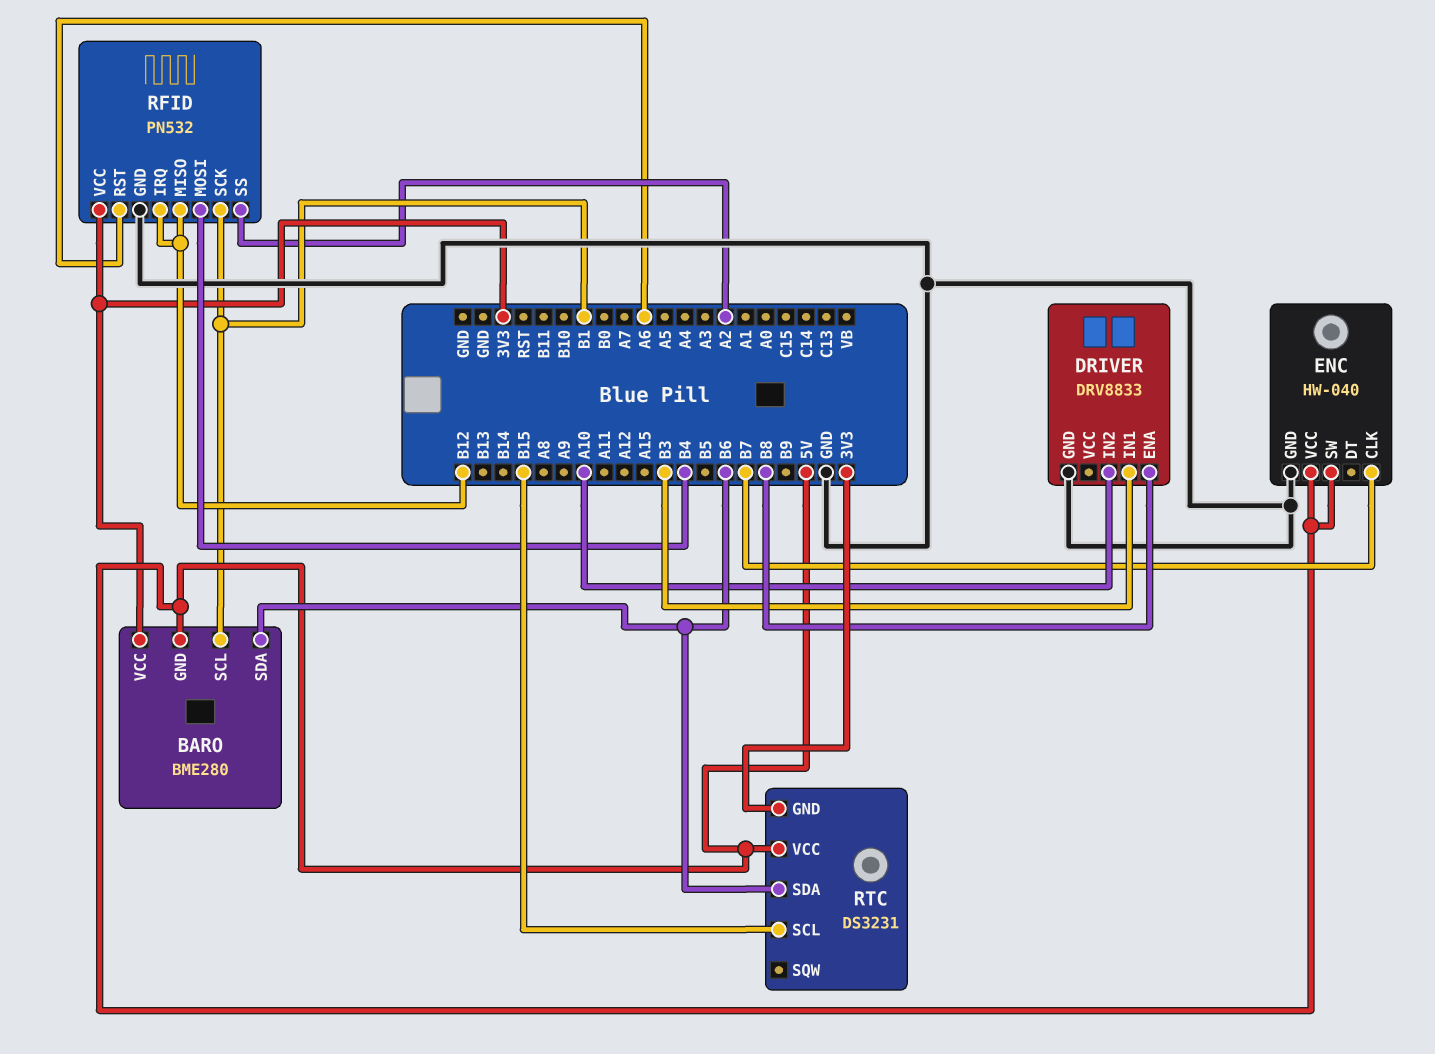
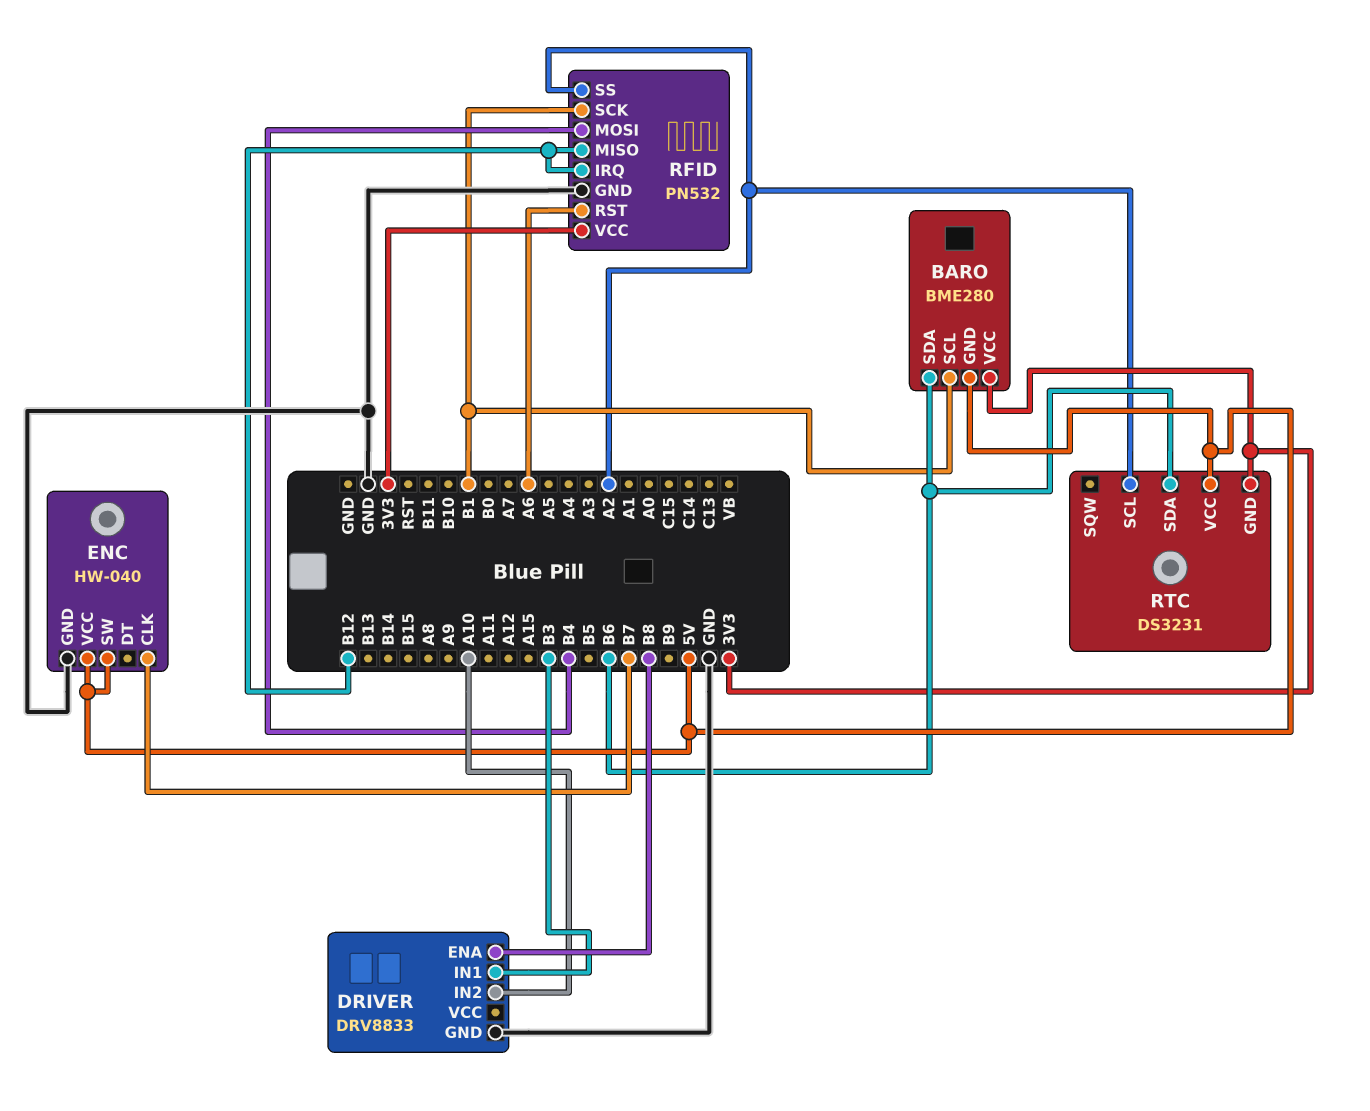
RTC pin SCL: B15 -> A2

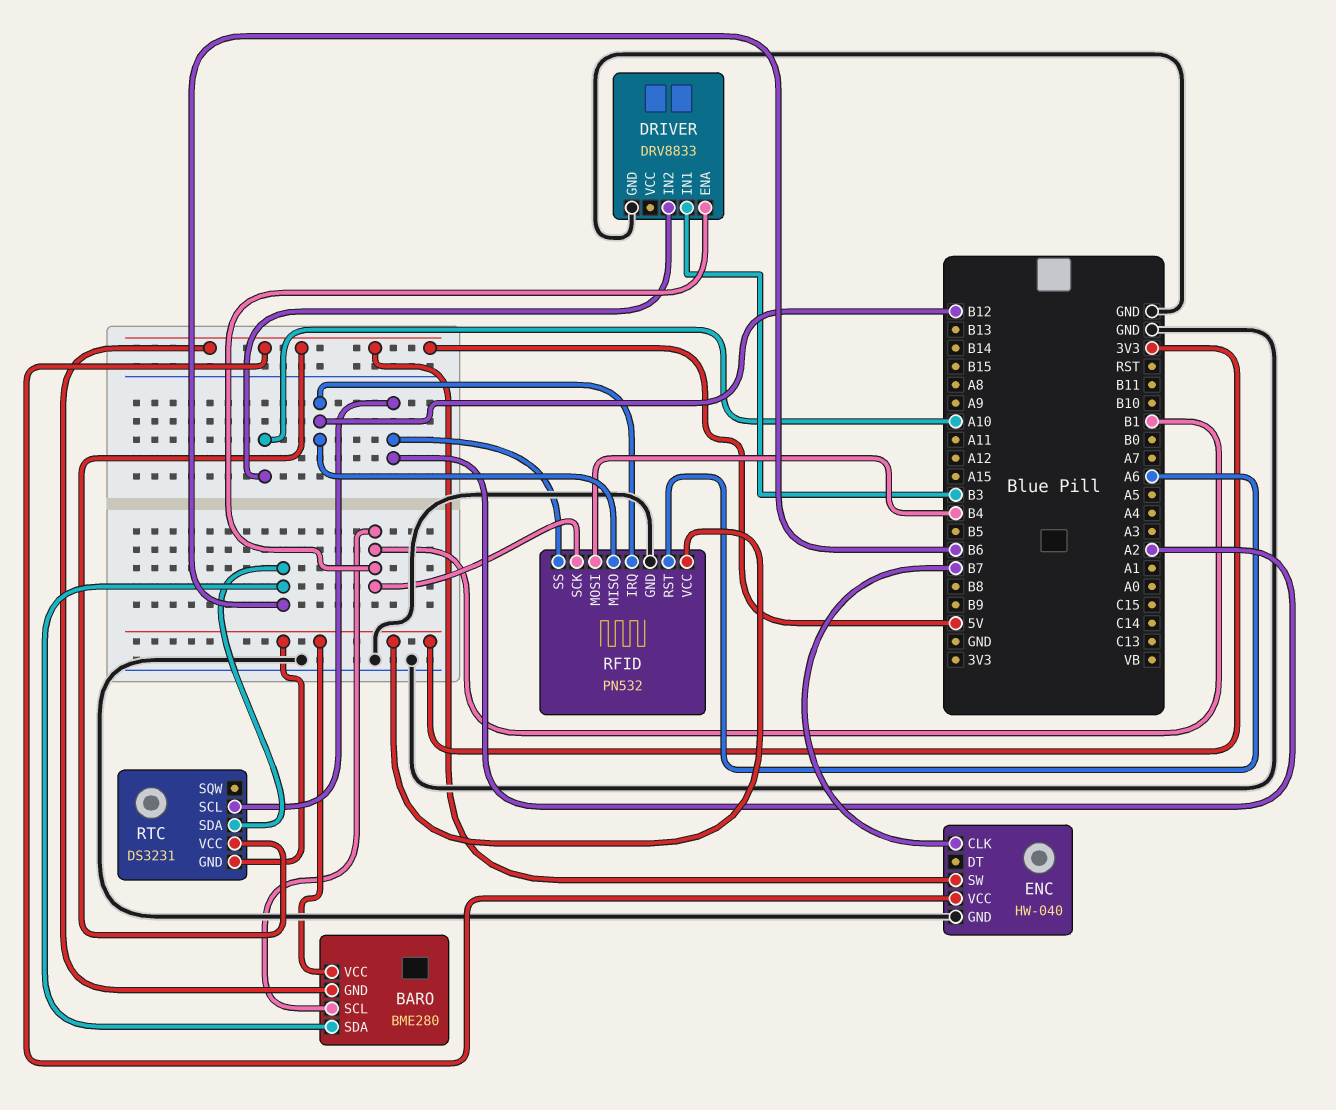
DRIVER pin ENA: B8 -> B1

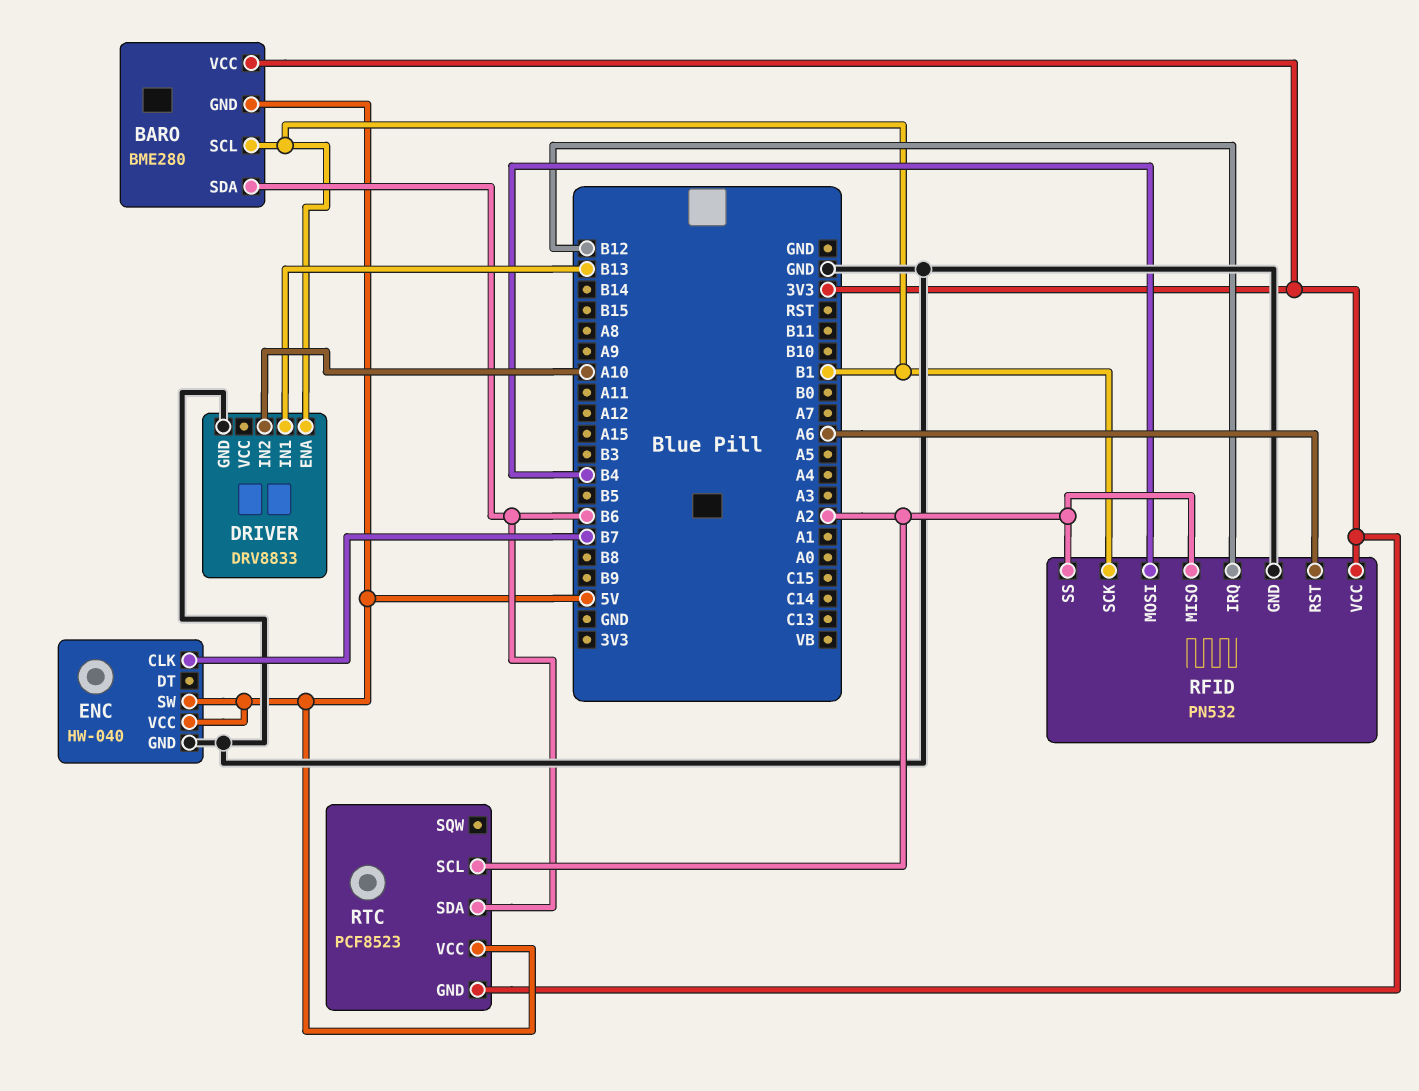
DRIVER pin IN1: B3 -> B13
RFID pin MISO: B12 -> A2
RTC: DS3231 -> PCF8523

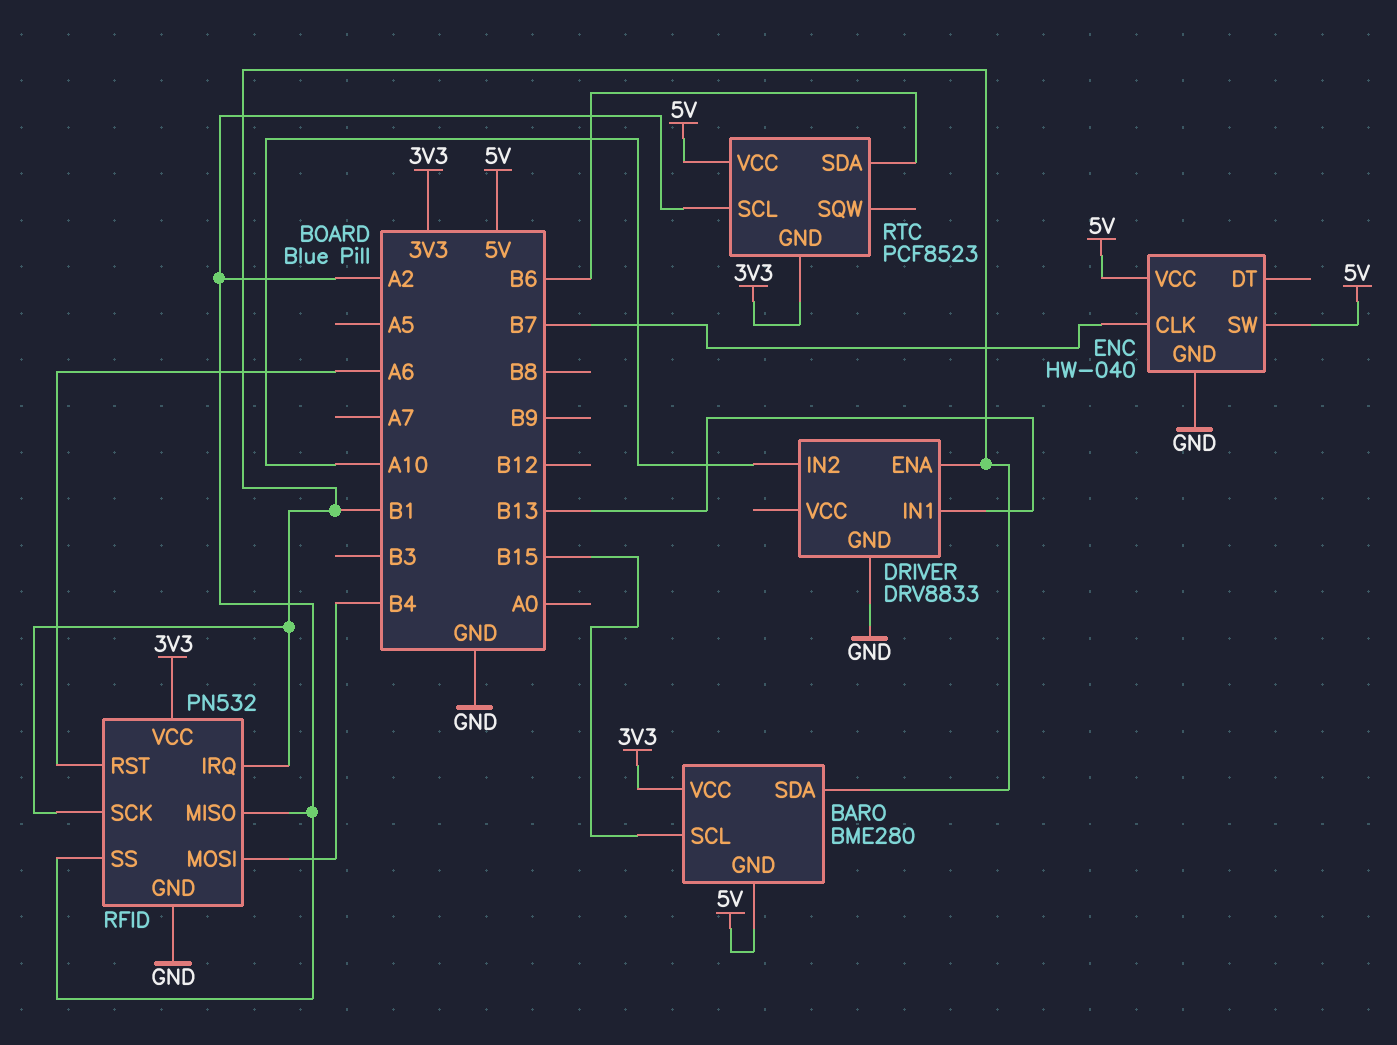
BARO pin SCL: B1 -> B15
BARO pin SDA: B6 -> B1
RFID pin IRQ: B12 -> B1

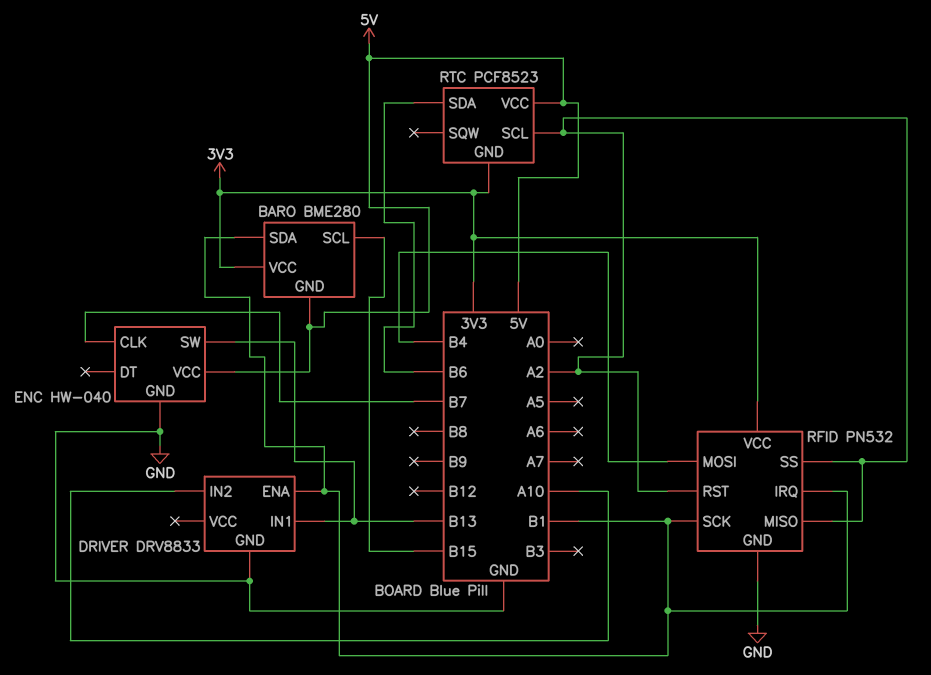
ENC pin SW: 5V -> B13
RFID pin RST: A6 -> A2

